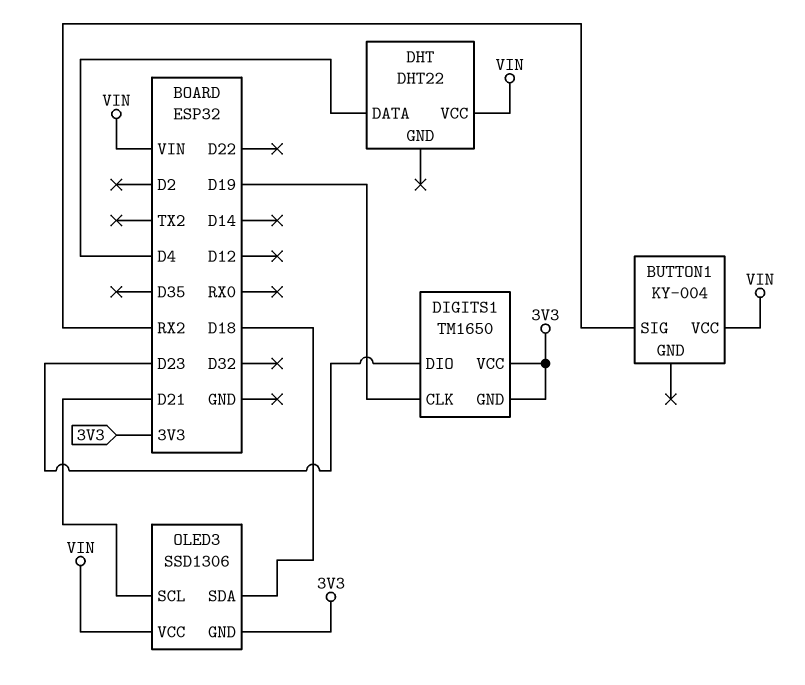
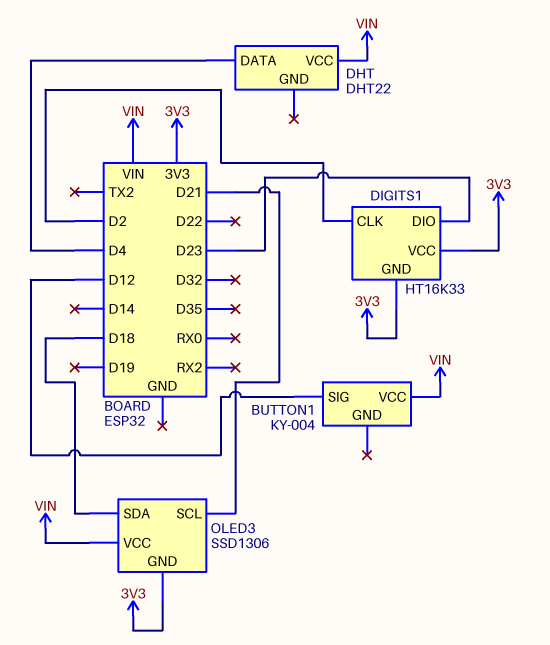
BUTTON1 pin SIG: RX2 -> D12
DIGITS1: TM1650 -> HT16K33
DIGITS1 pin CLK: D19 -> D2

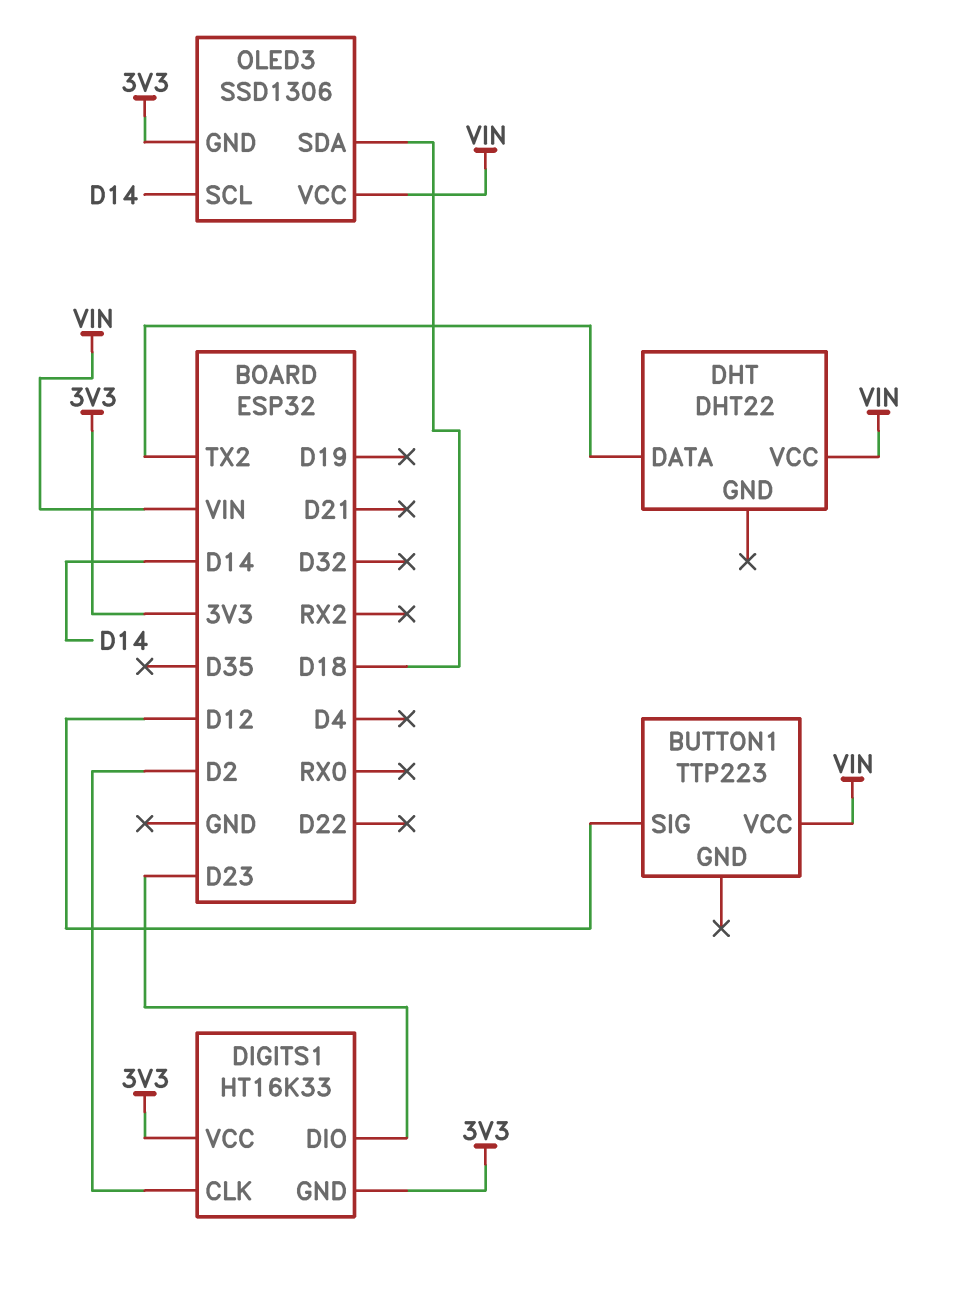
BUTTON1: KY-004 -> TTP223
DHT pin DATA: D4 -> TX2
OLED3 pin SCL: D21 -> D14

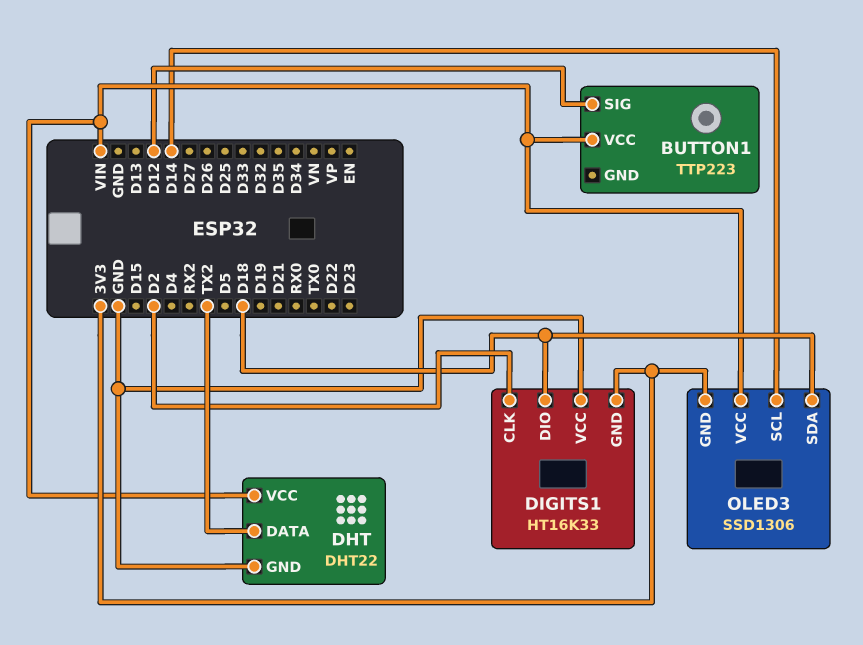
DHT pin GND: none -> GND
DIGITS1 pin DIO: D23 -> D18
DIGITS1 pin VCC: 3V3 -> GND

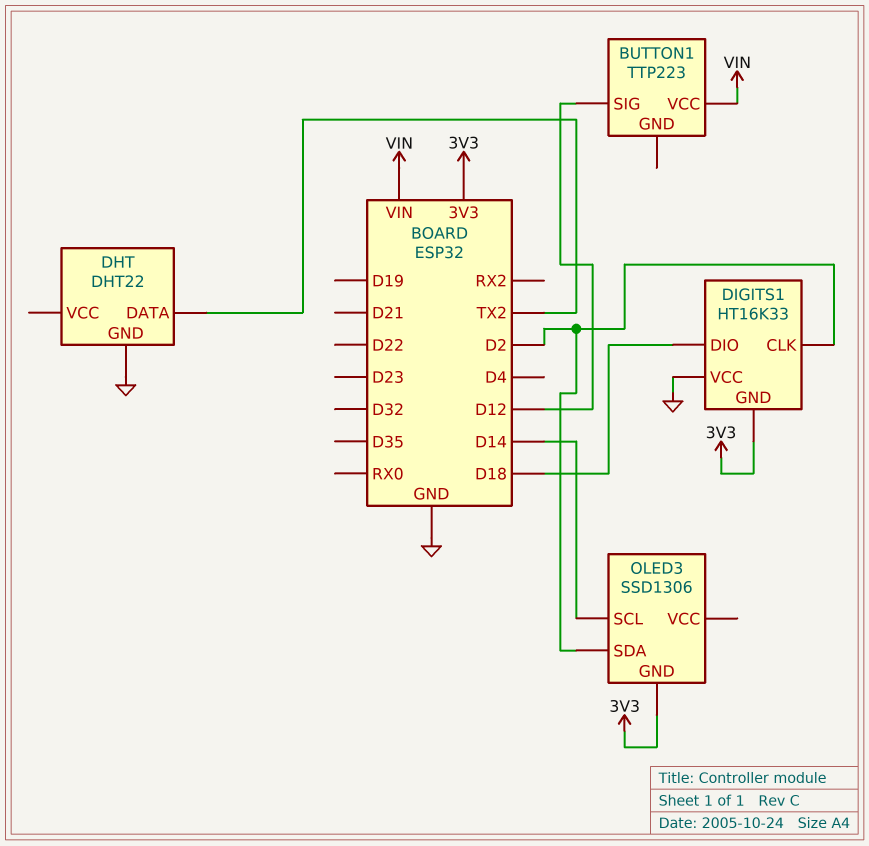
DHT pin VCC: VIN -> none
OLED3 pin SDA: D18 -> D2
OLED3 pin VCC: VIN -> none

